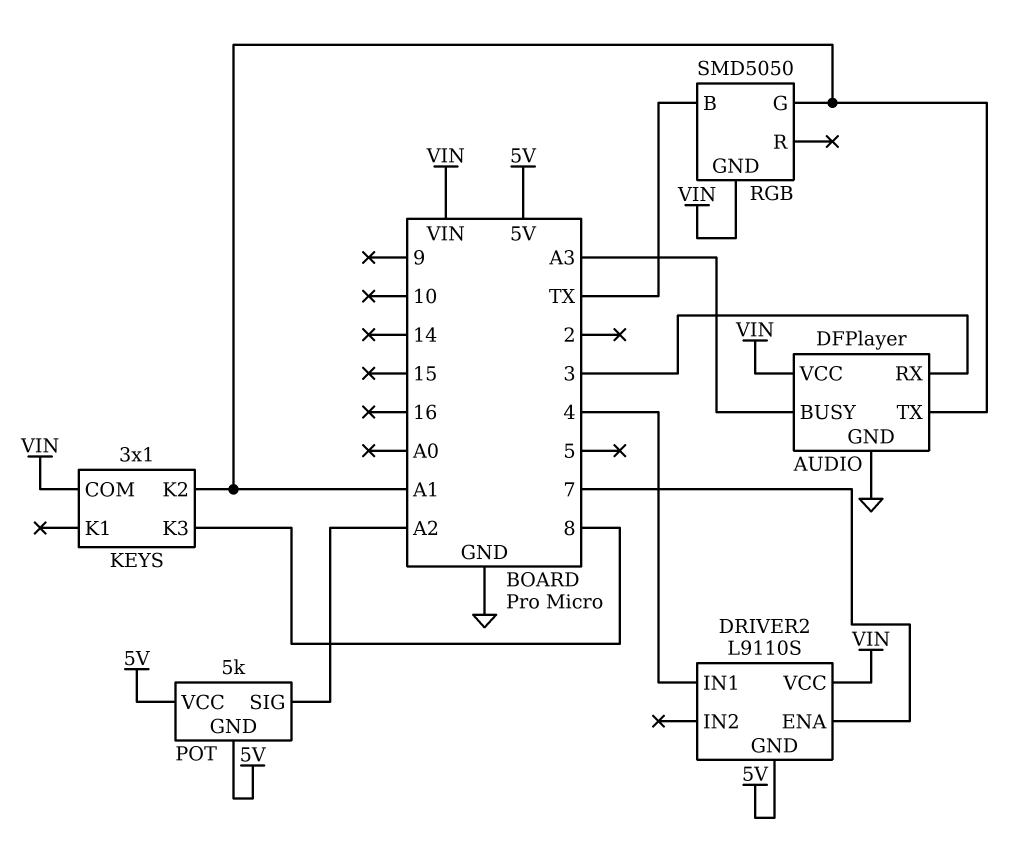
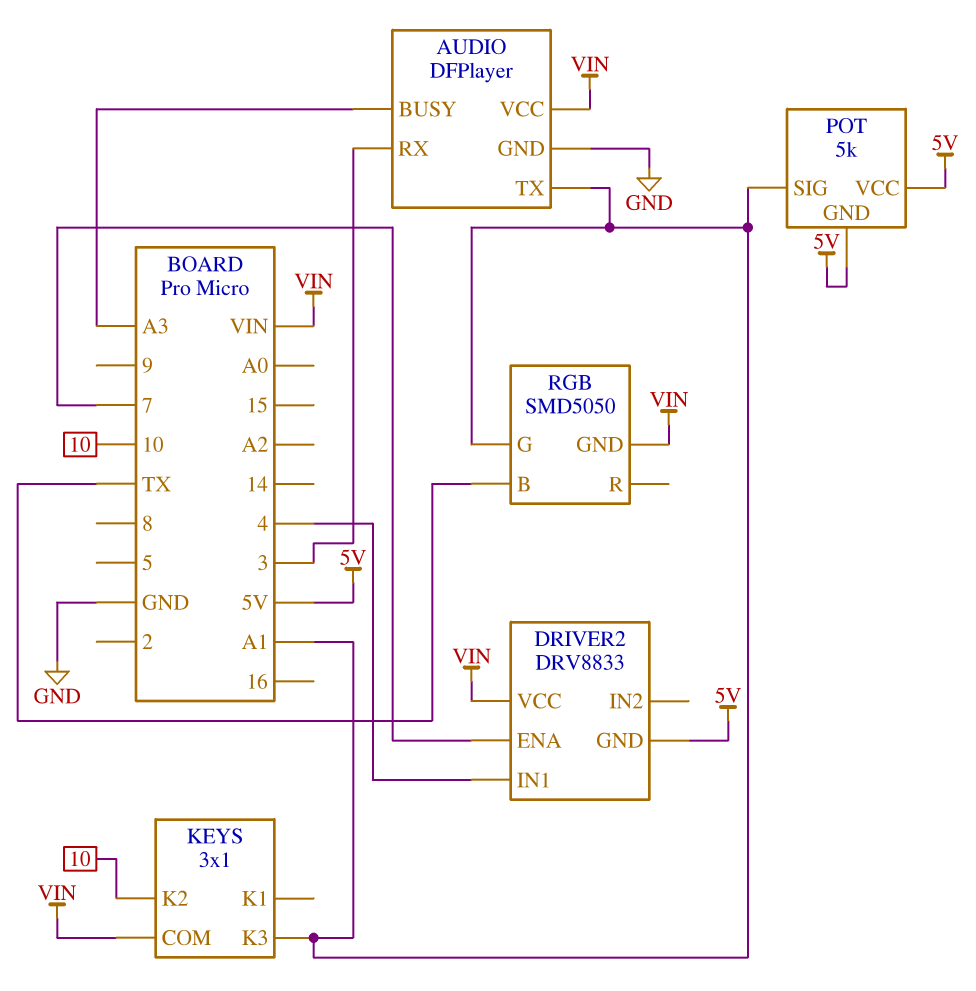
DRIVER2: L9110S -> DRV8833
KEYS pin K2: A1 -> 10
KEYS pin K3: 8 -> A1
POT pin SIG: A2 -> A1

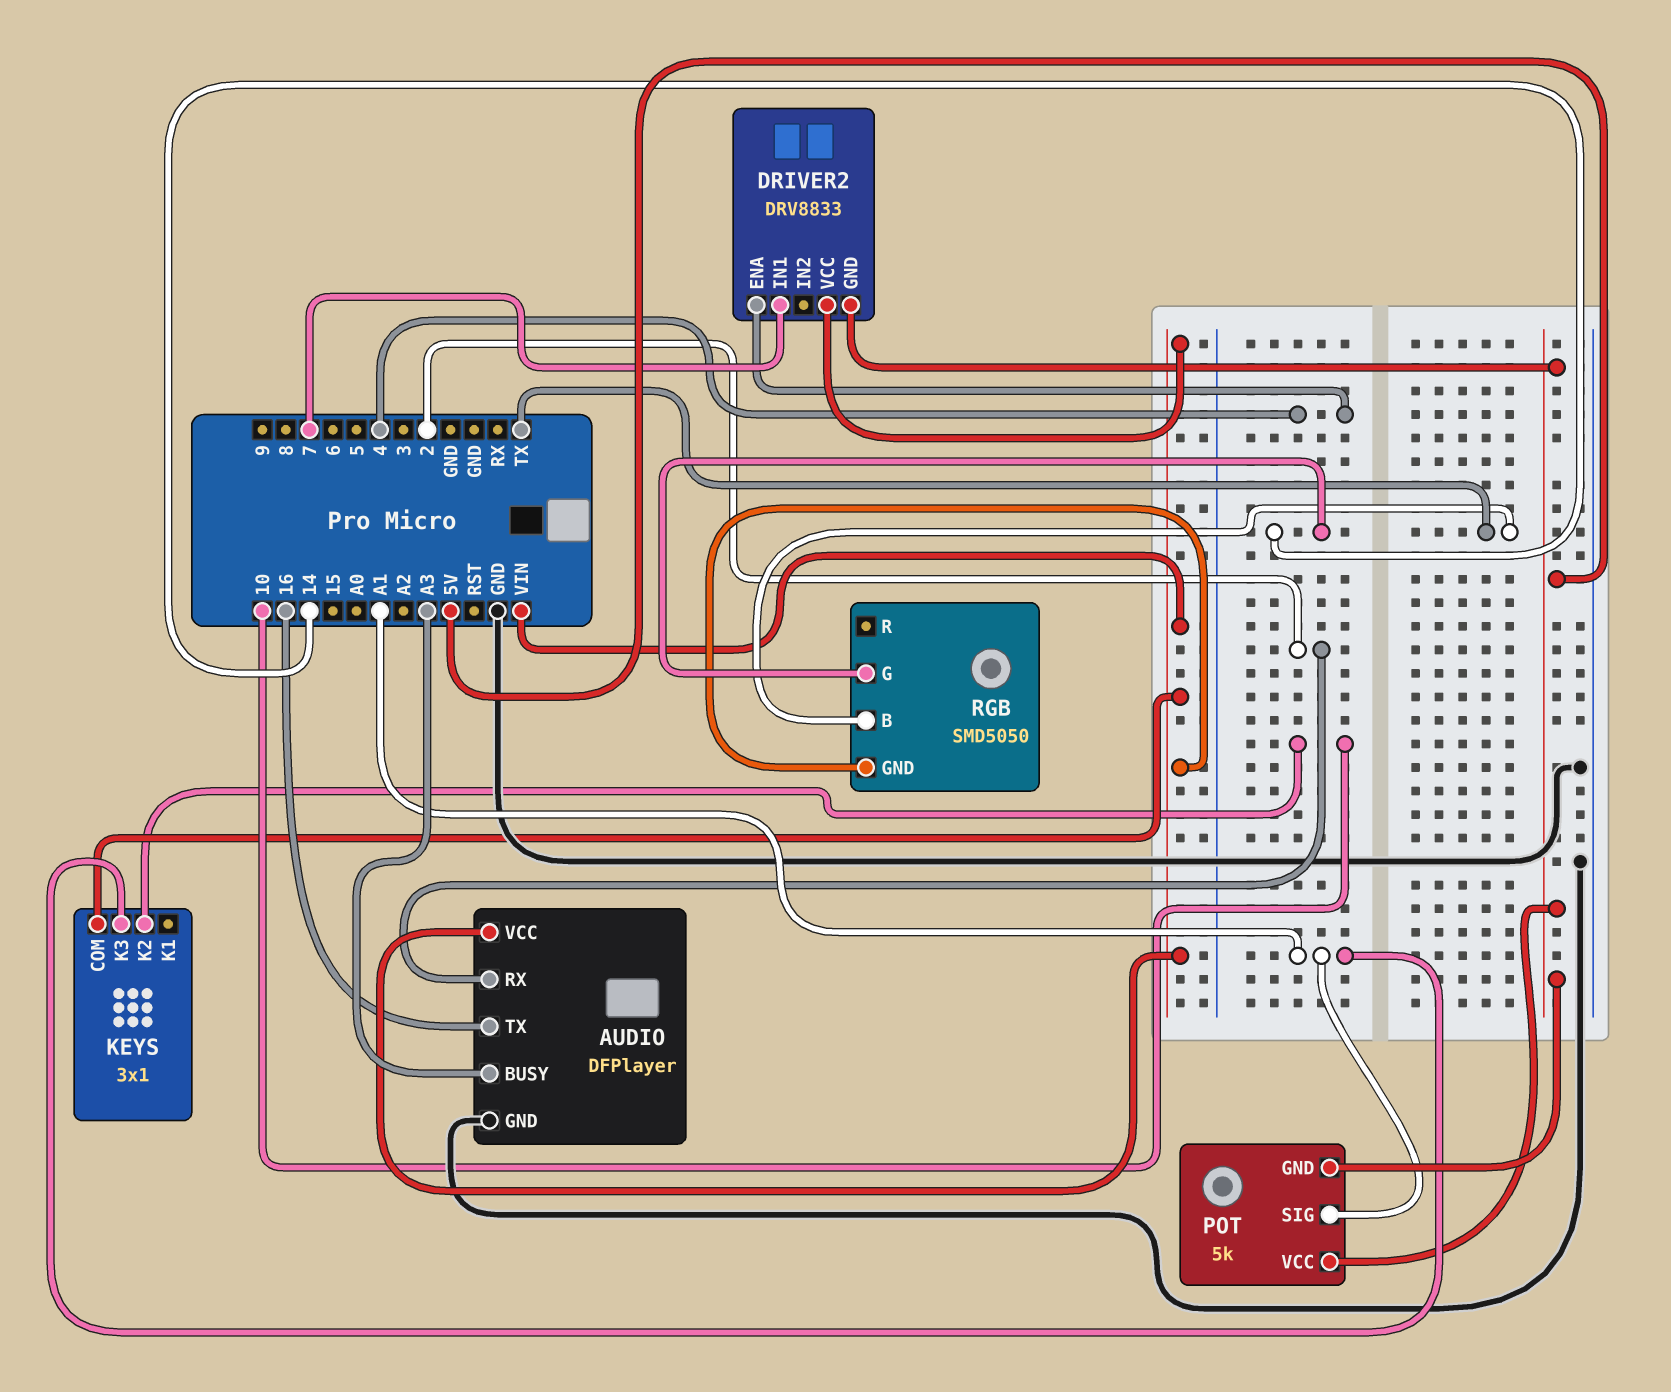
AUDIO pin RX: 3 -> 2
AUDIO pin TX: A1 -> 16
DRIVER2 pin ENA: 7 -> 4
DRIVER2 pin IN1: 4 -> 7
RGB pin G: A1 -> 14

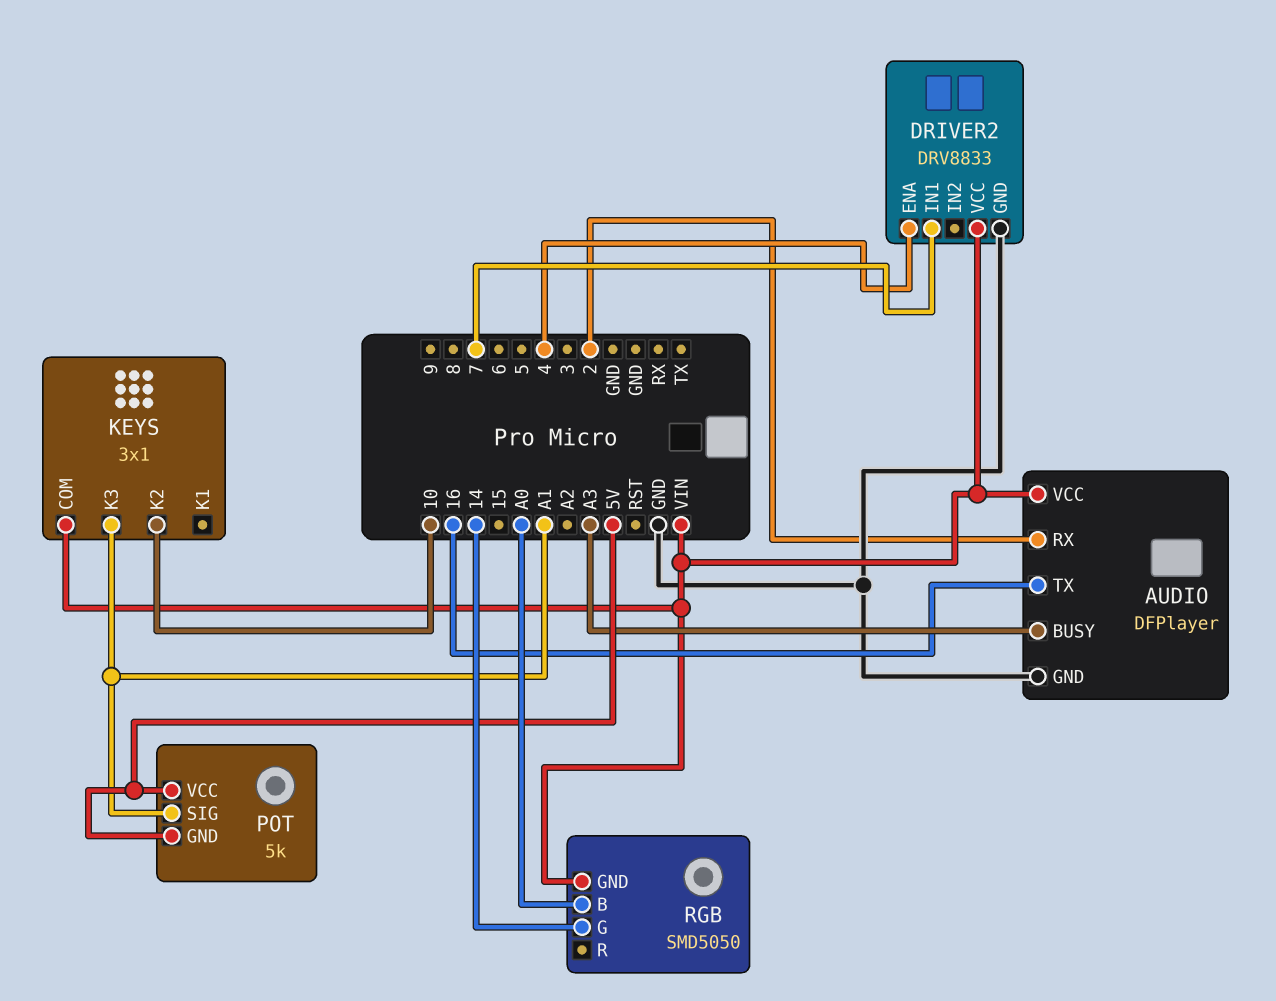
DRIVER2 pin GND: 5V -> GND
RGB pin B: TX -> A0

